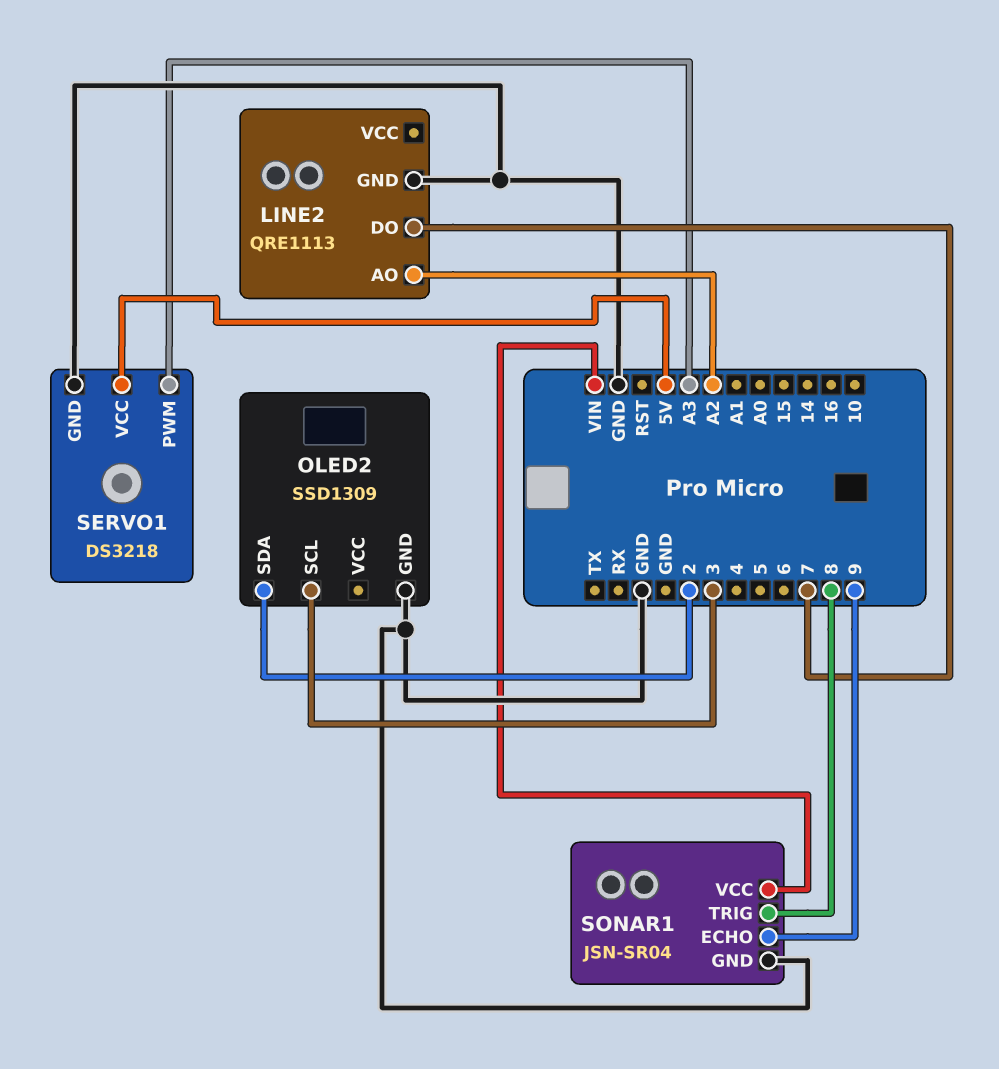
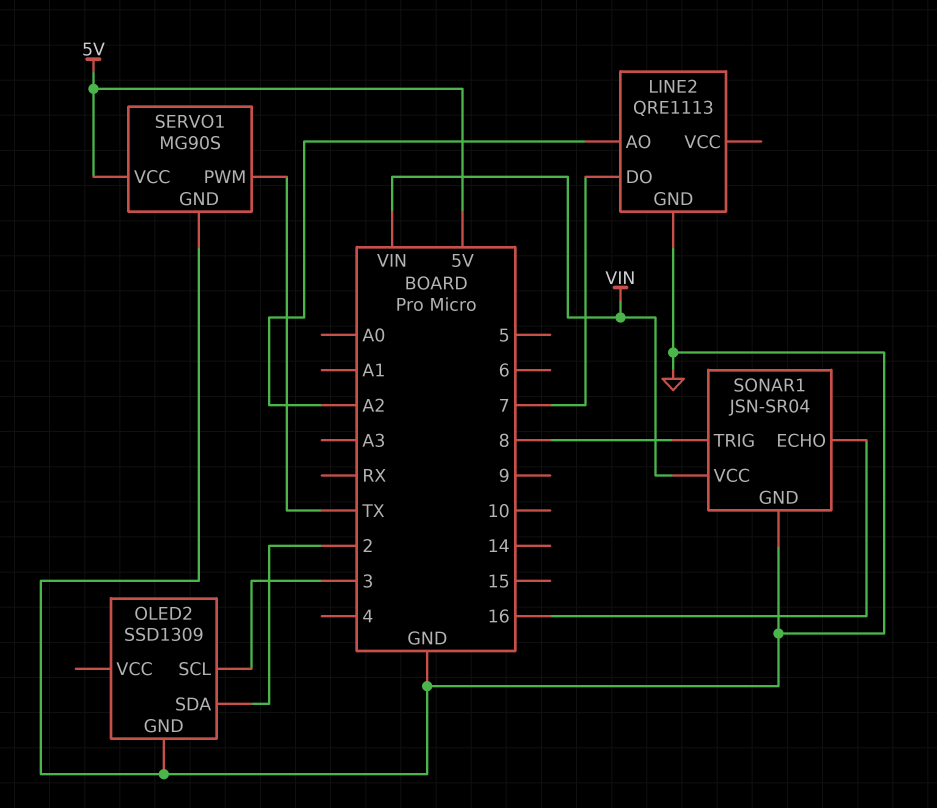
SERVO1: DS3218 -> MG90S
SERVO1 pin PWM: A3 -> TX
SONAR1 pin ECHO: 9 -> 16

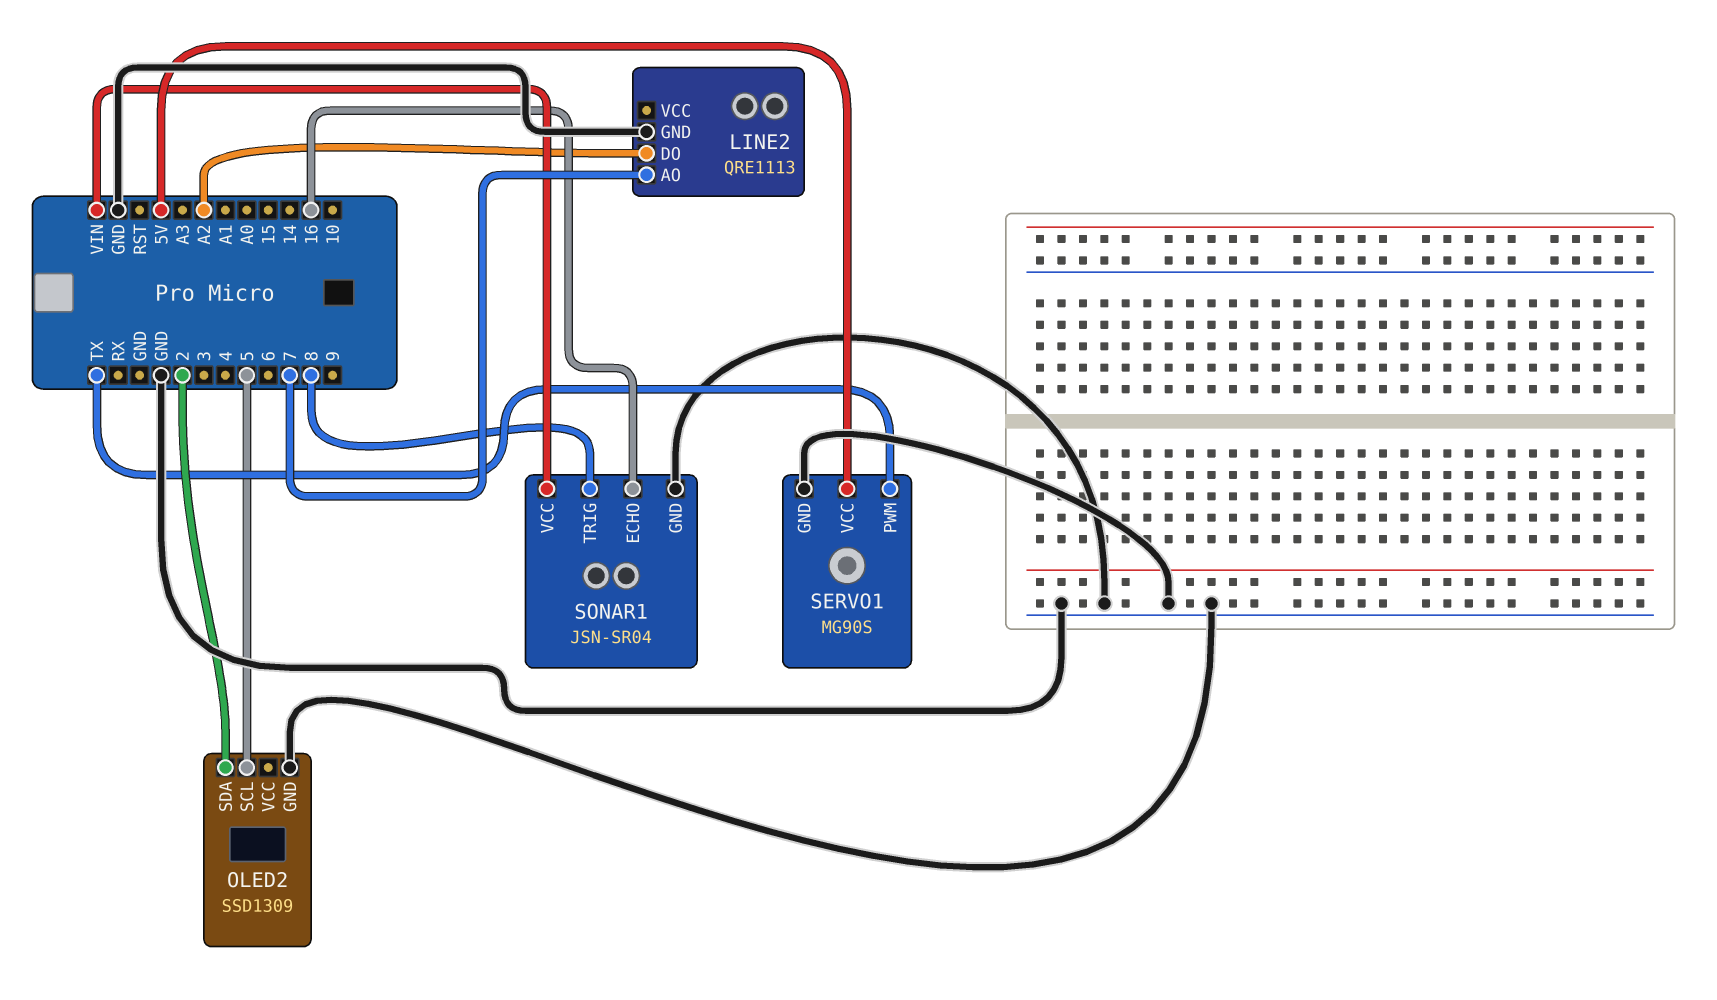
LINE2 pin AO: A2 -> 7
LINE2 pin DO: 7 -> A2
OLED2 pin SCL: 3 -> 5

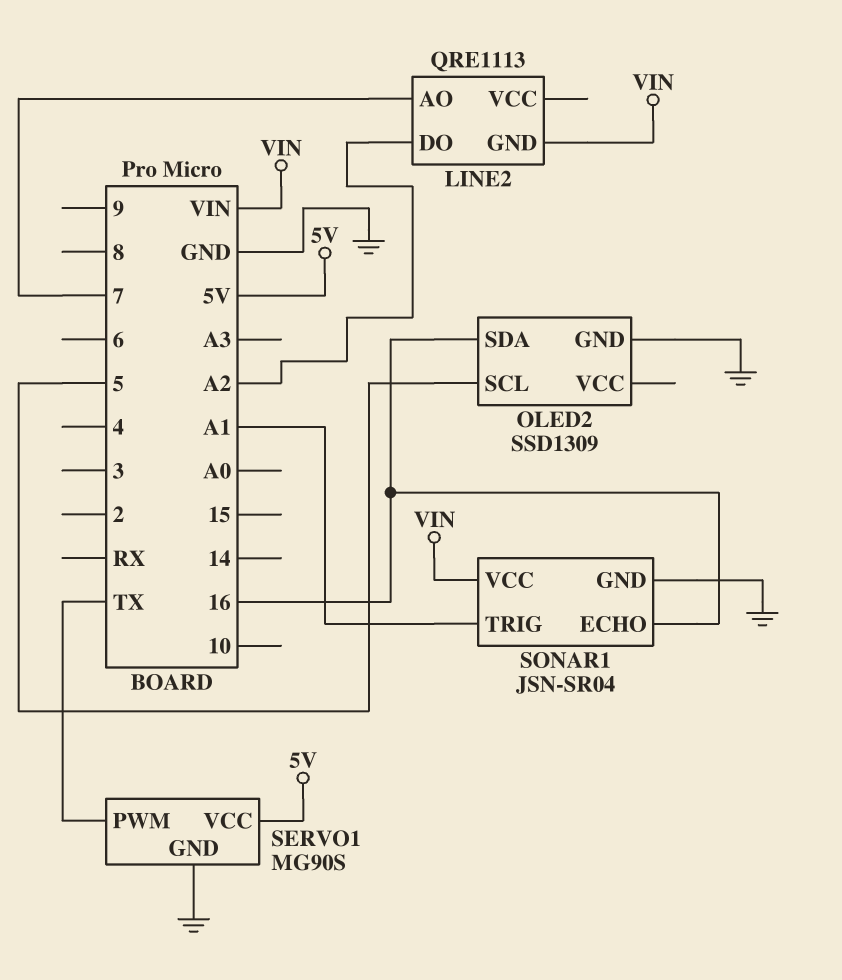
LINE2 pin GND: GND -> VIN
OLED2 pin SDA: 2 -> 16
SONAR1 pin TRIG: 8 -> A1

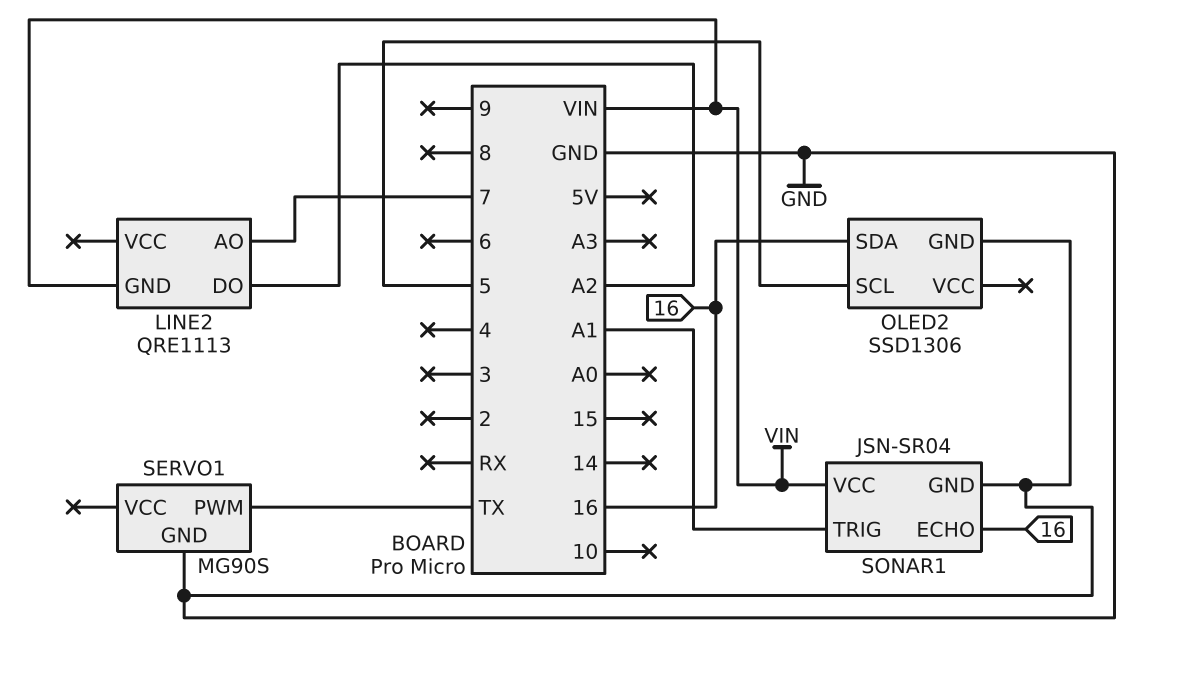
OLED2: SSD1309 -> SSD1306
SERVO1 pin VCC: 5V -> none

